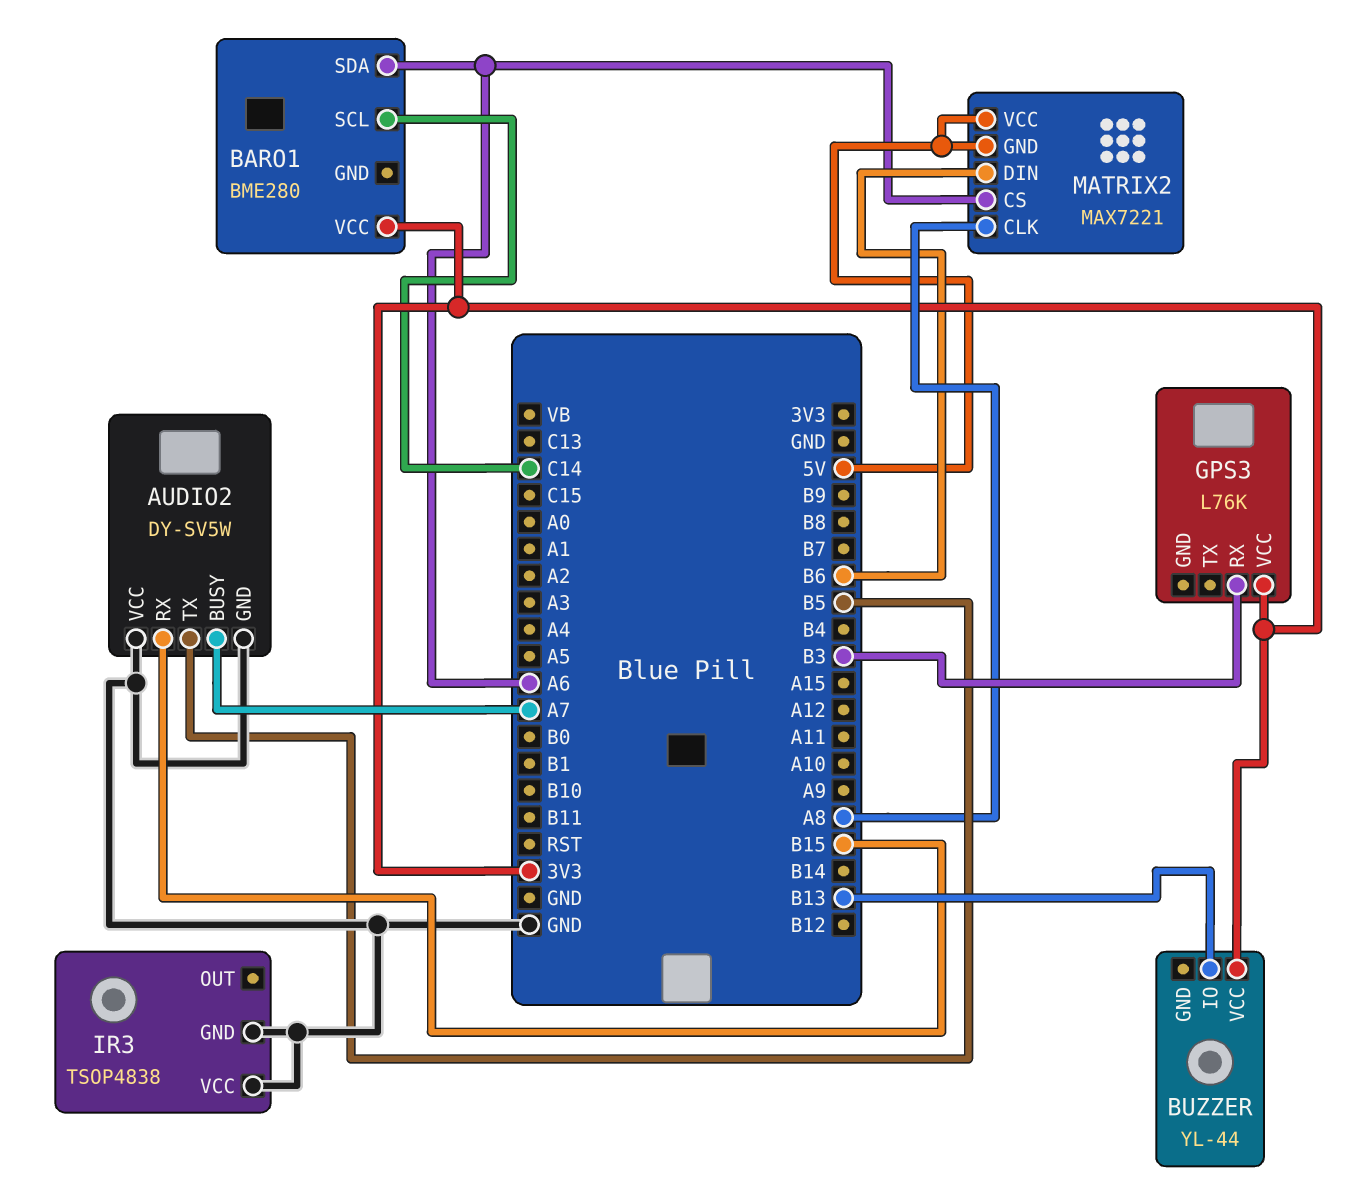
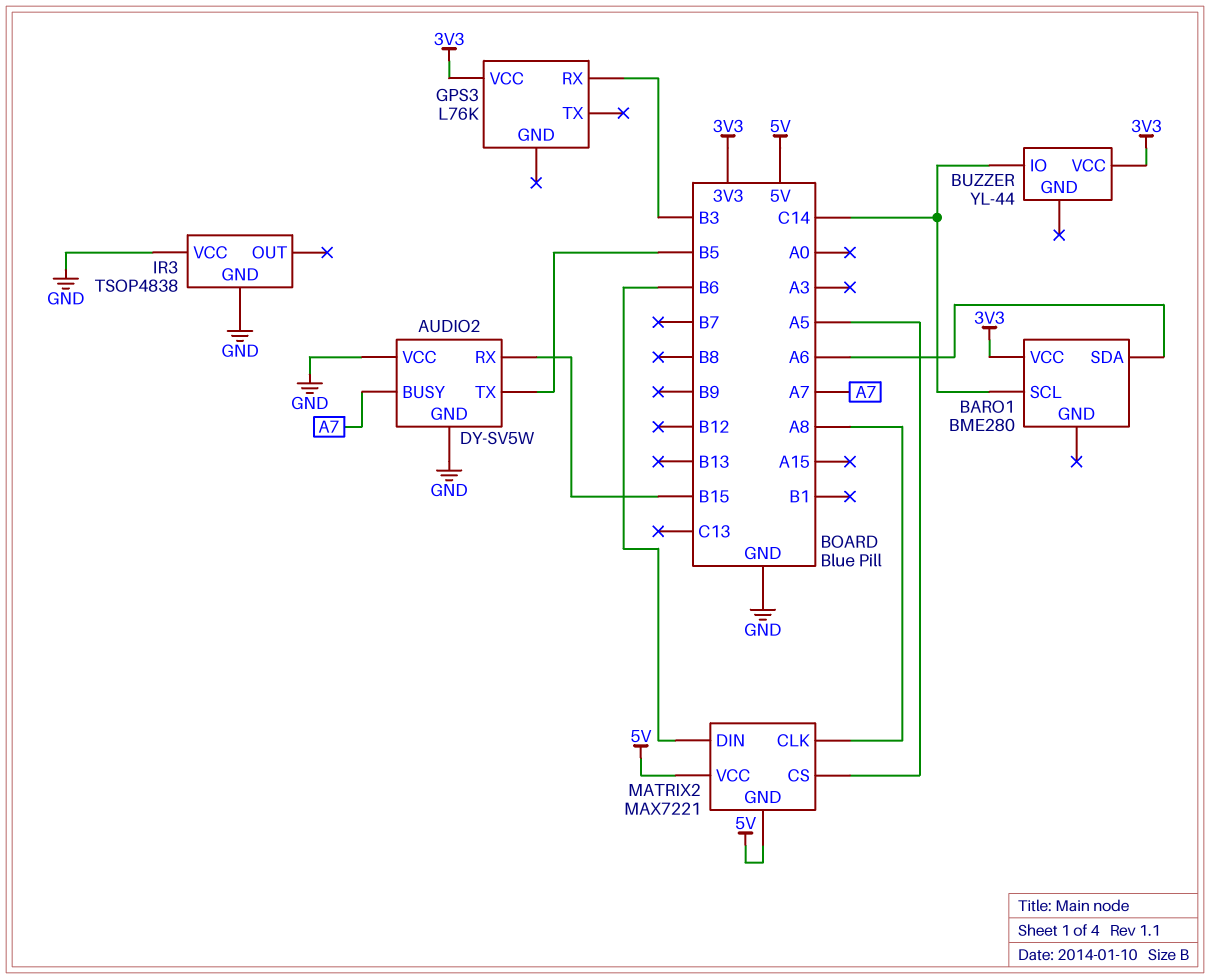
BUZZER pin IO: B13 -> C14
MATRIX2 pin CS: A6 -> A5

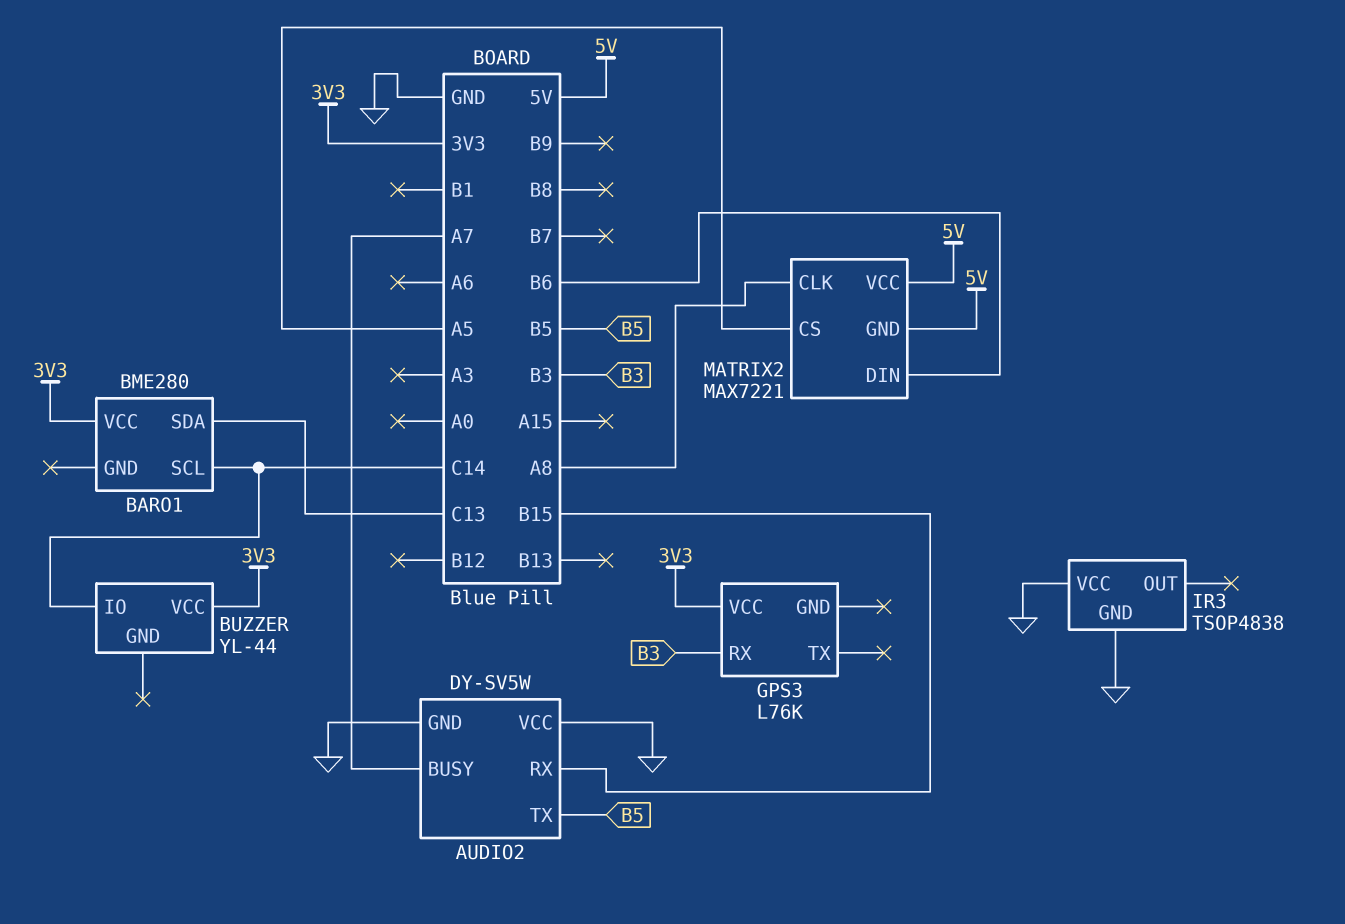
BARO1 pin SDA: A6 -> C13

